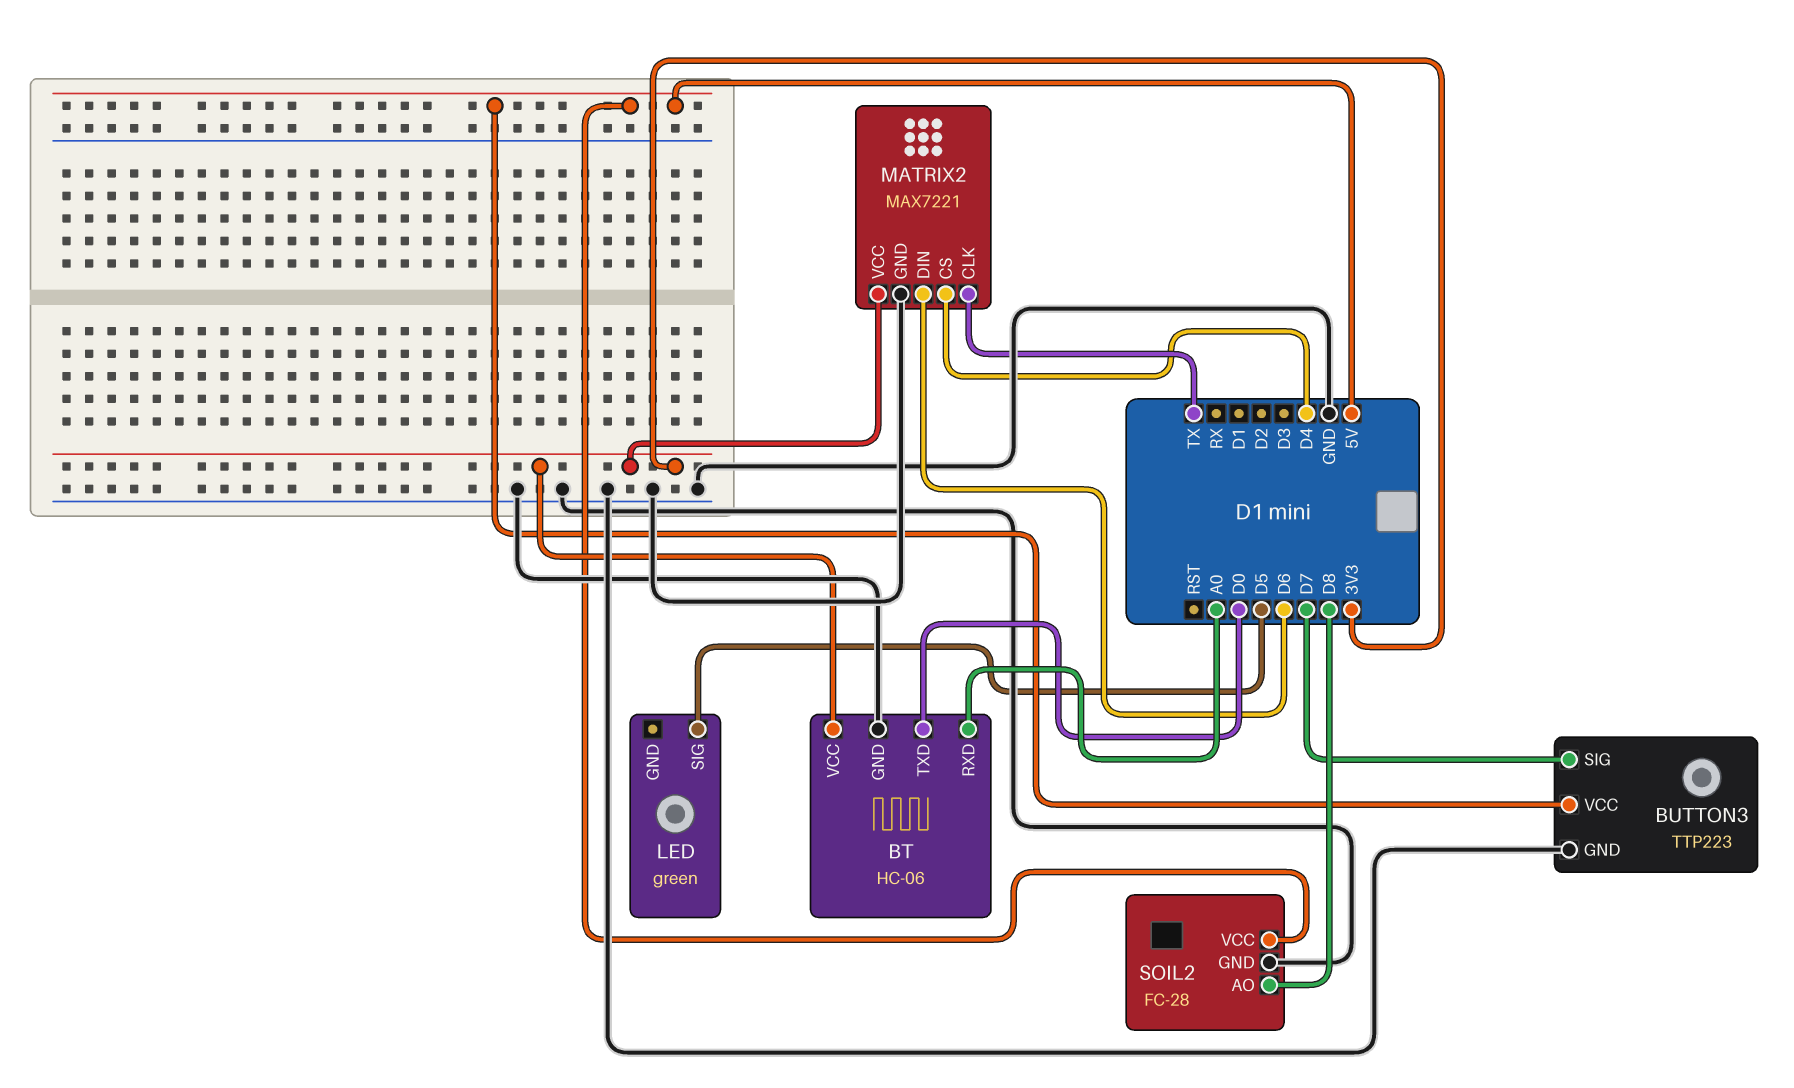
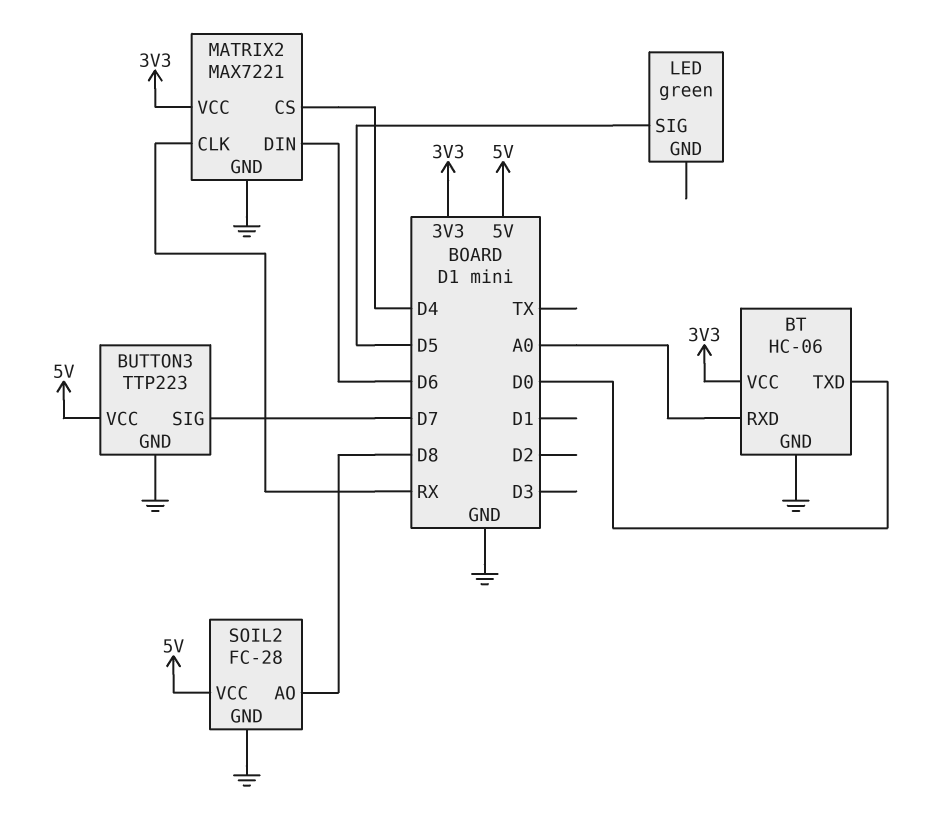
MATRIX2 pin CLK: TX -> RX

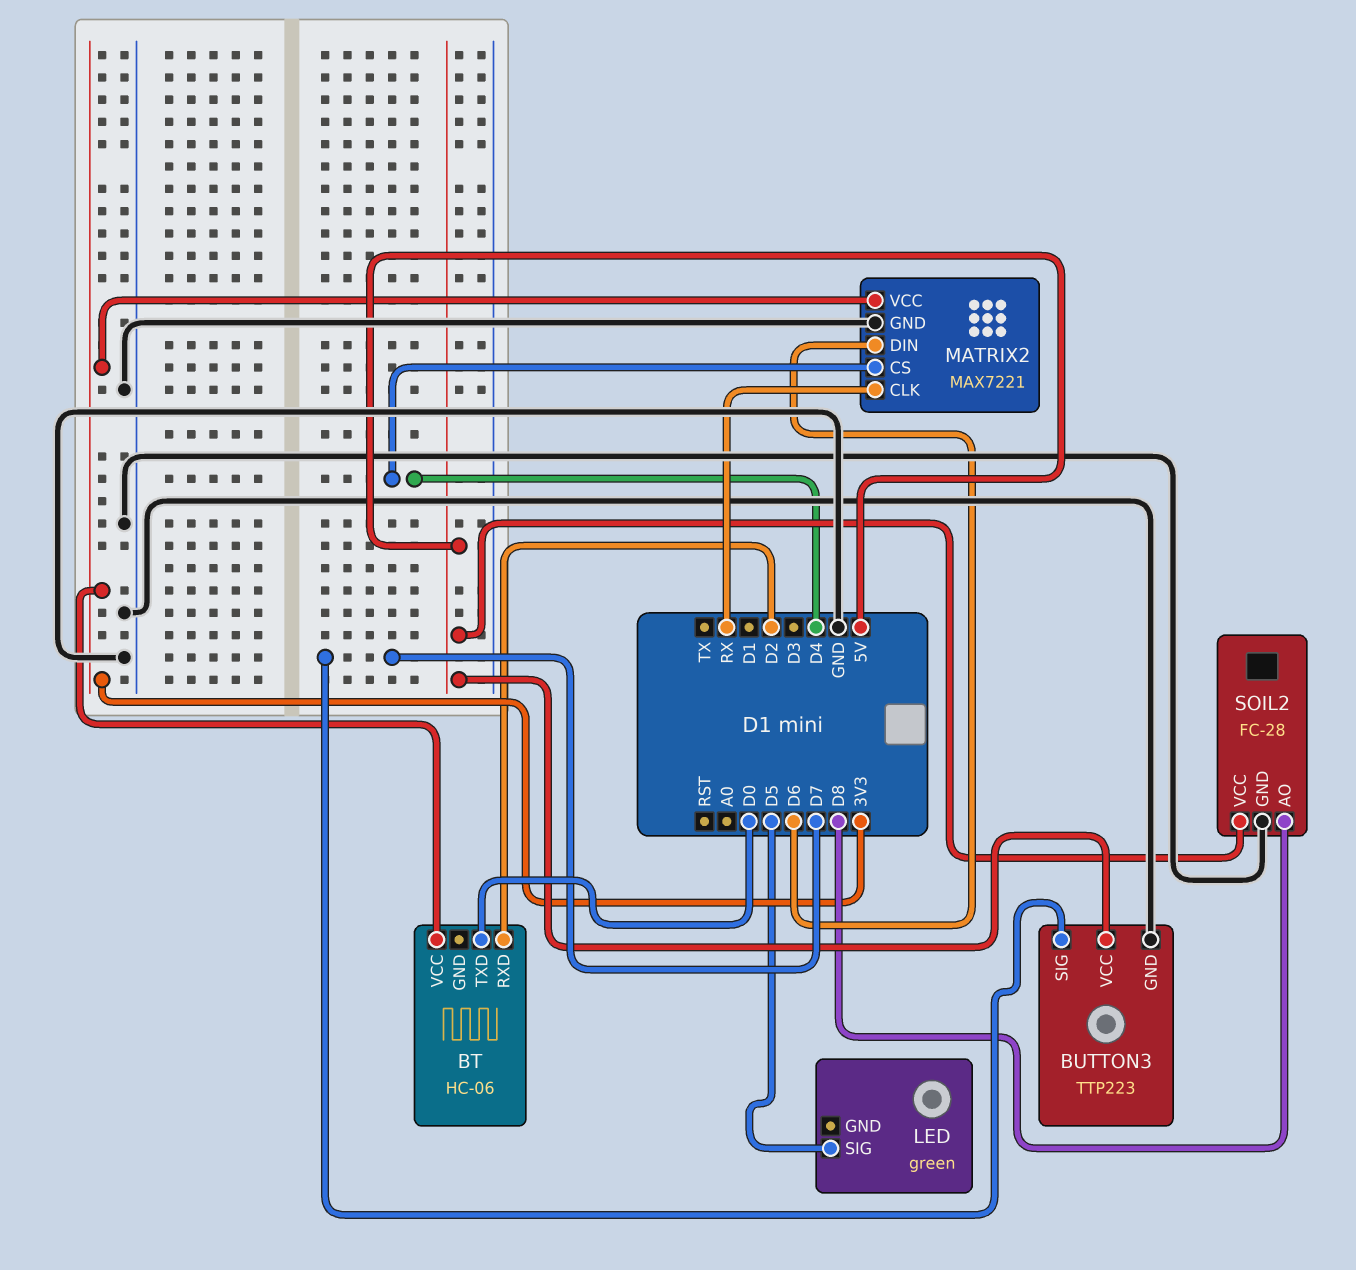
BT pin GND: GND -> none
BT pin RXD: A0 -> D2

